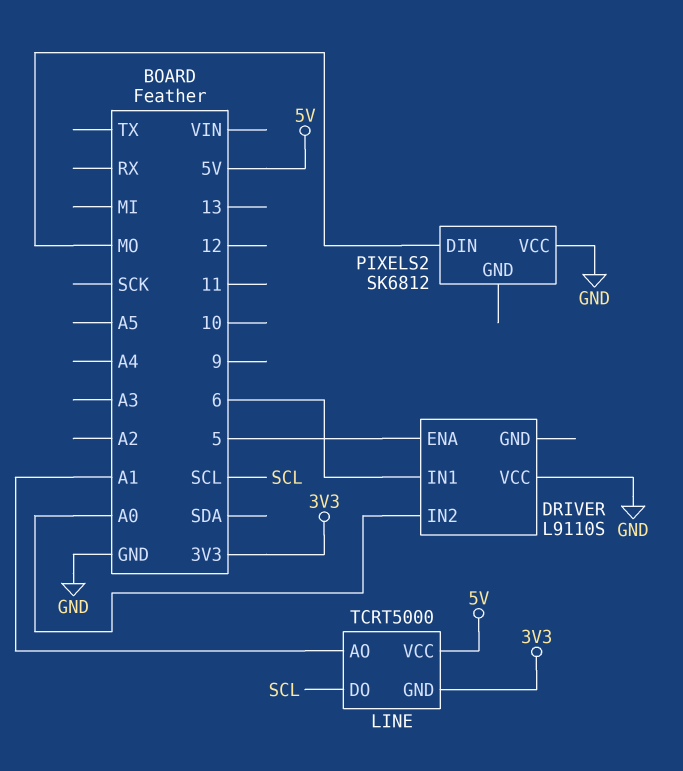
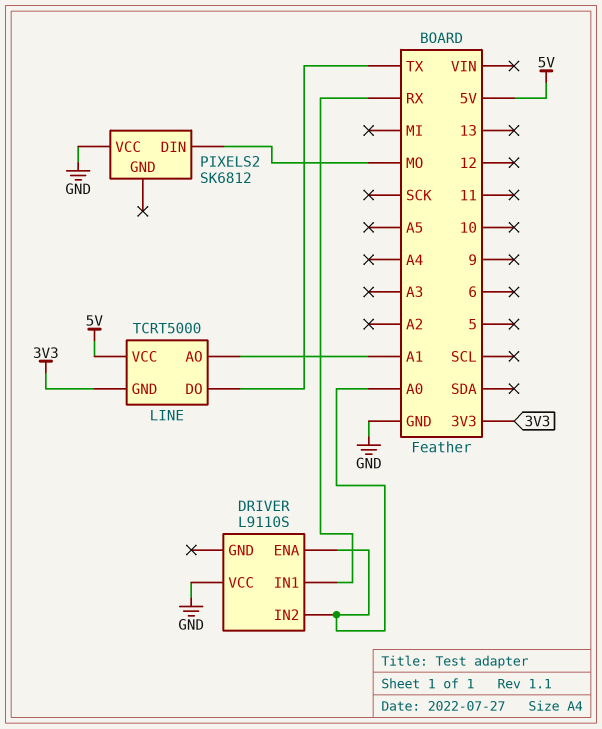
DRIVER pin ENA: 5 -> A0
DRIVER pin IN1: 6 -> RX
LINE pin DO: SCL -> TX

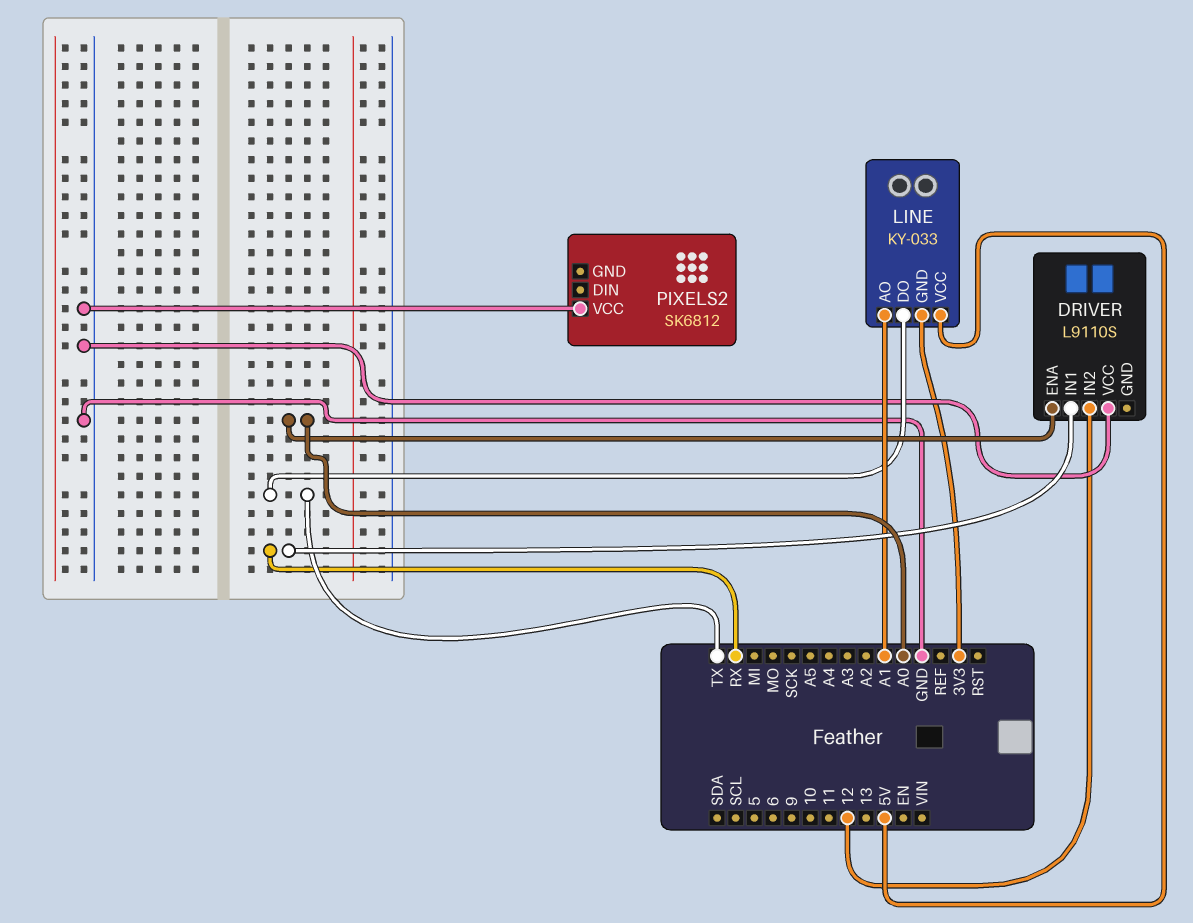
DRIVER pin IN2: A0 -> 12
LINE: TCRT5000 -> KY-033
PIXELS2 pin DIN: MO -> none

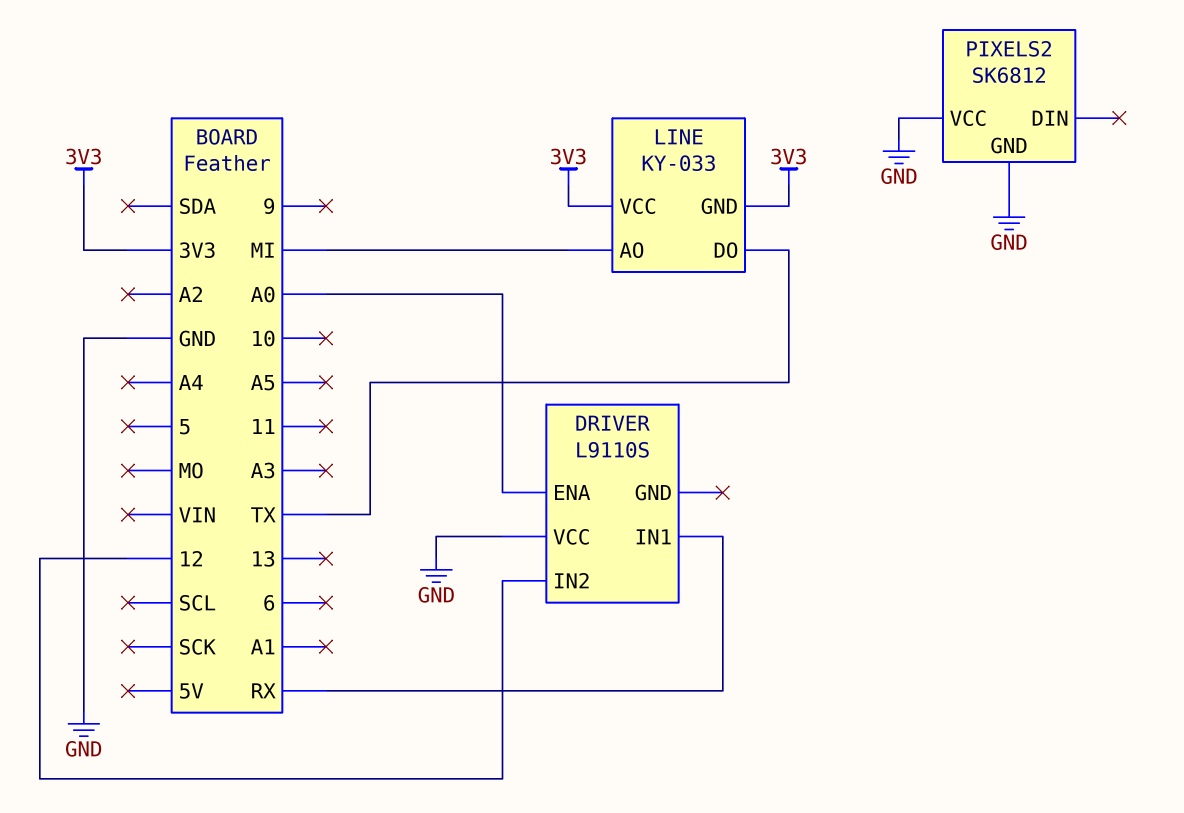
LINE pin AO: A1 -> MI
LINE pin VCC: 5V -> 3V3
PIXELS2 pin GND: none -> GND

